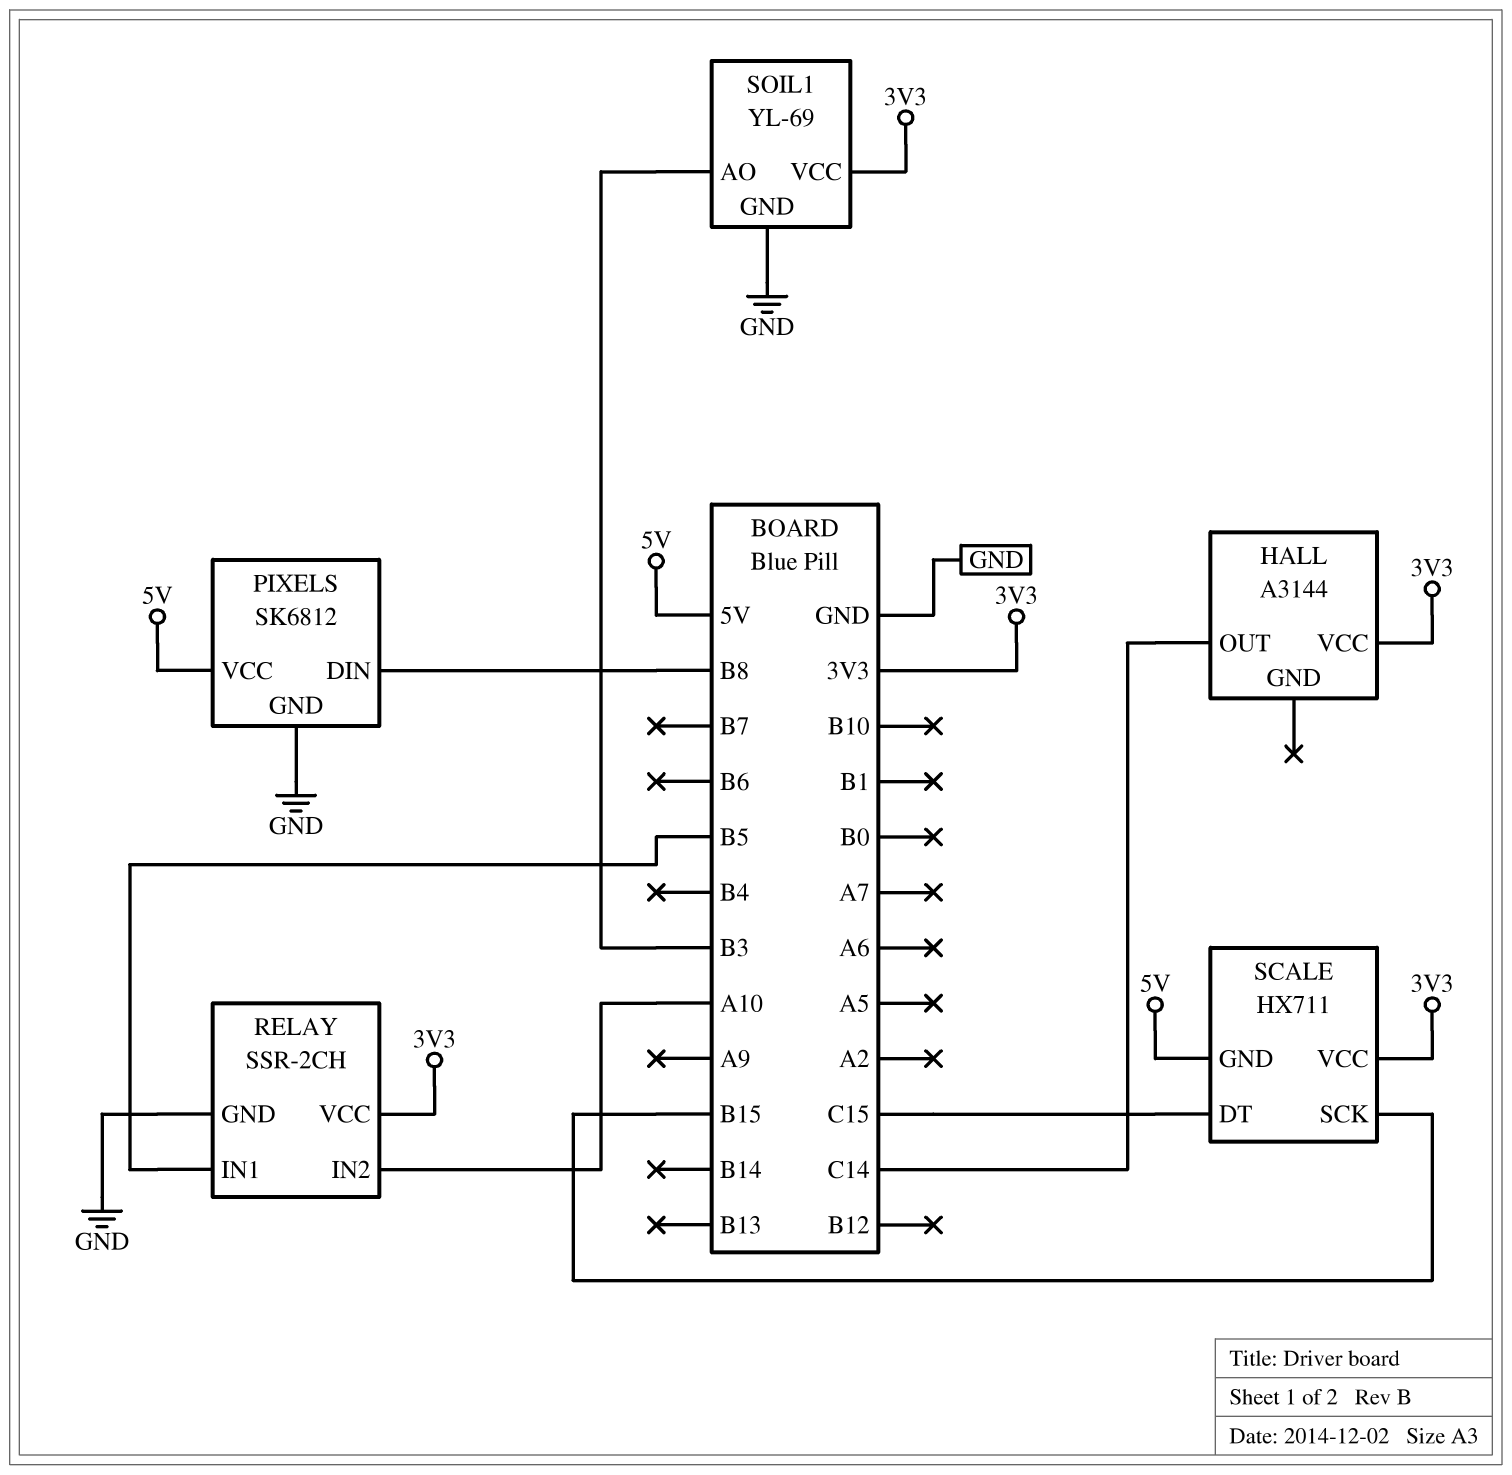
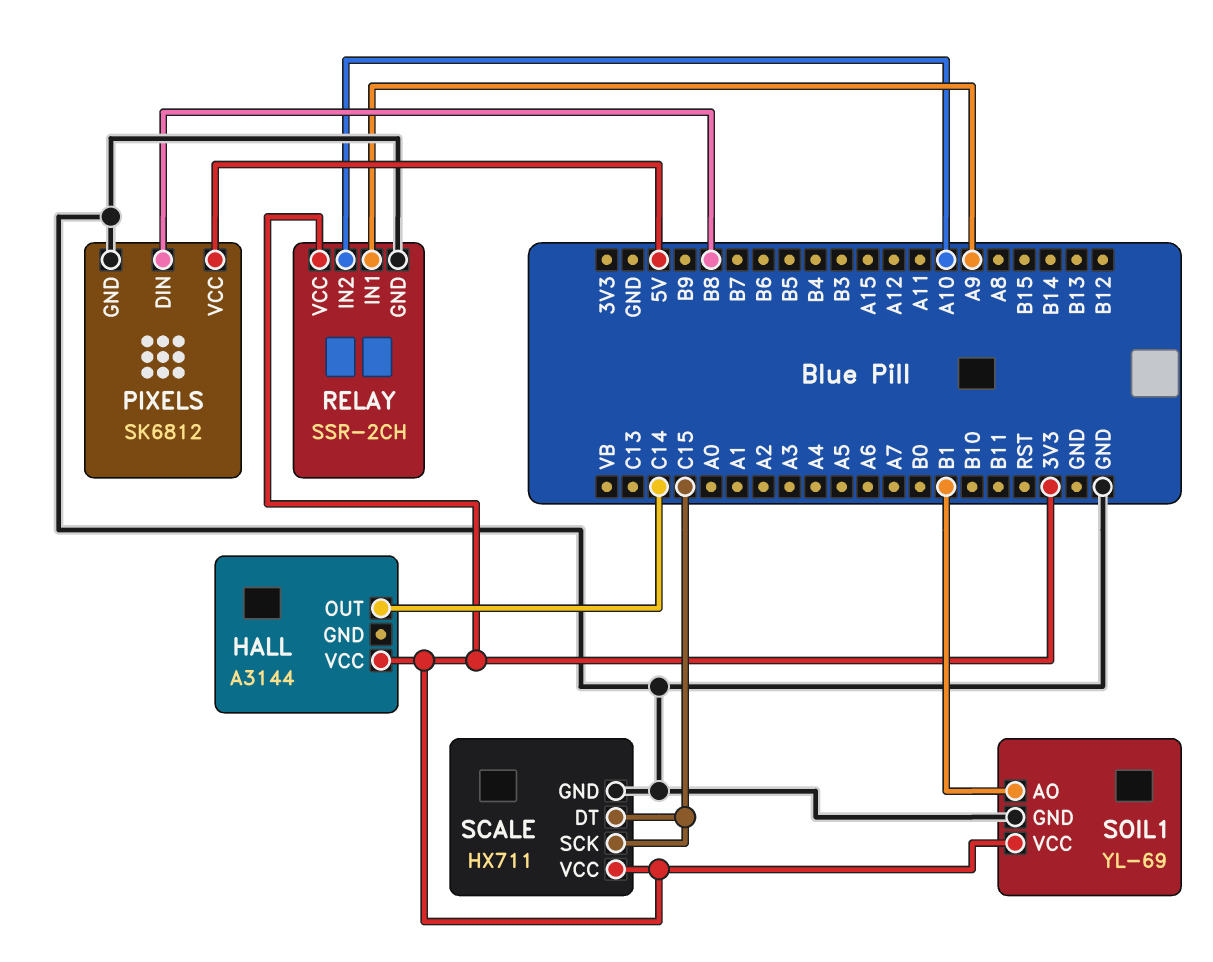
RELAY pin IN1: B5 -> A9
SCALE pin GND: 5V -> GND
SCALE pin SCK: B15 -> C15
SOIL1 pin AO: B3 -> B1

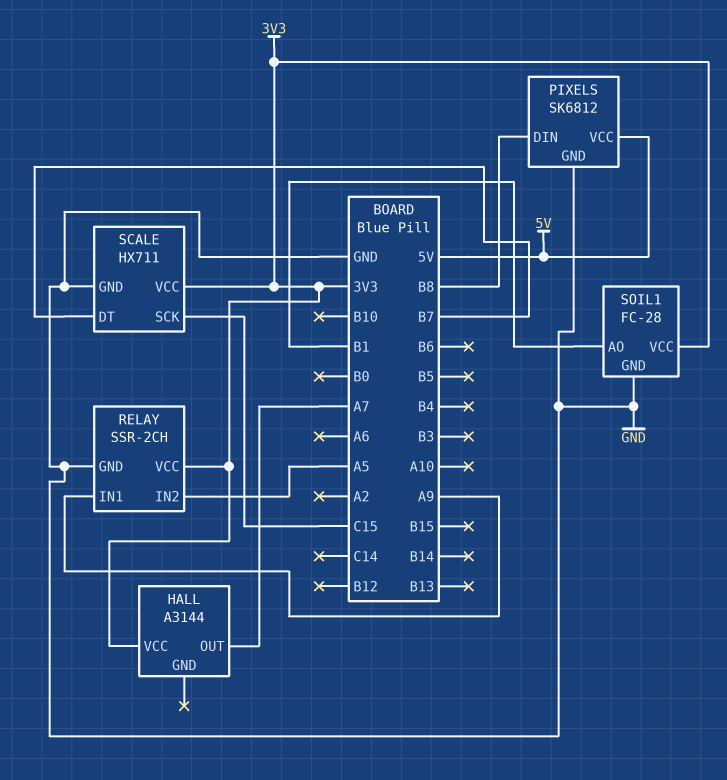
HALL pin OUT: C14 -> A7
RELAY pin IN2: A10 -> A5
SCALE pin DT: C15 -> B7
SOIL1: YL-69 -> FC-28

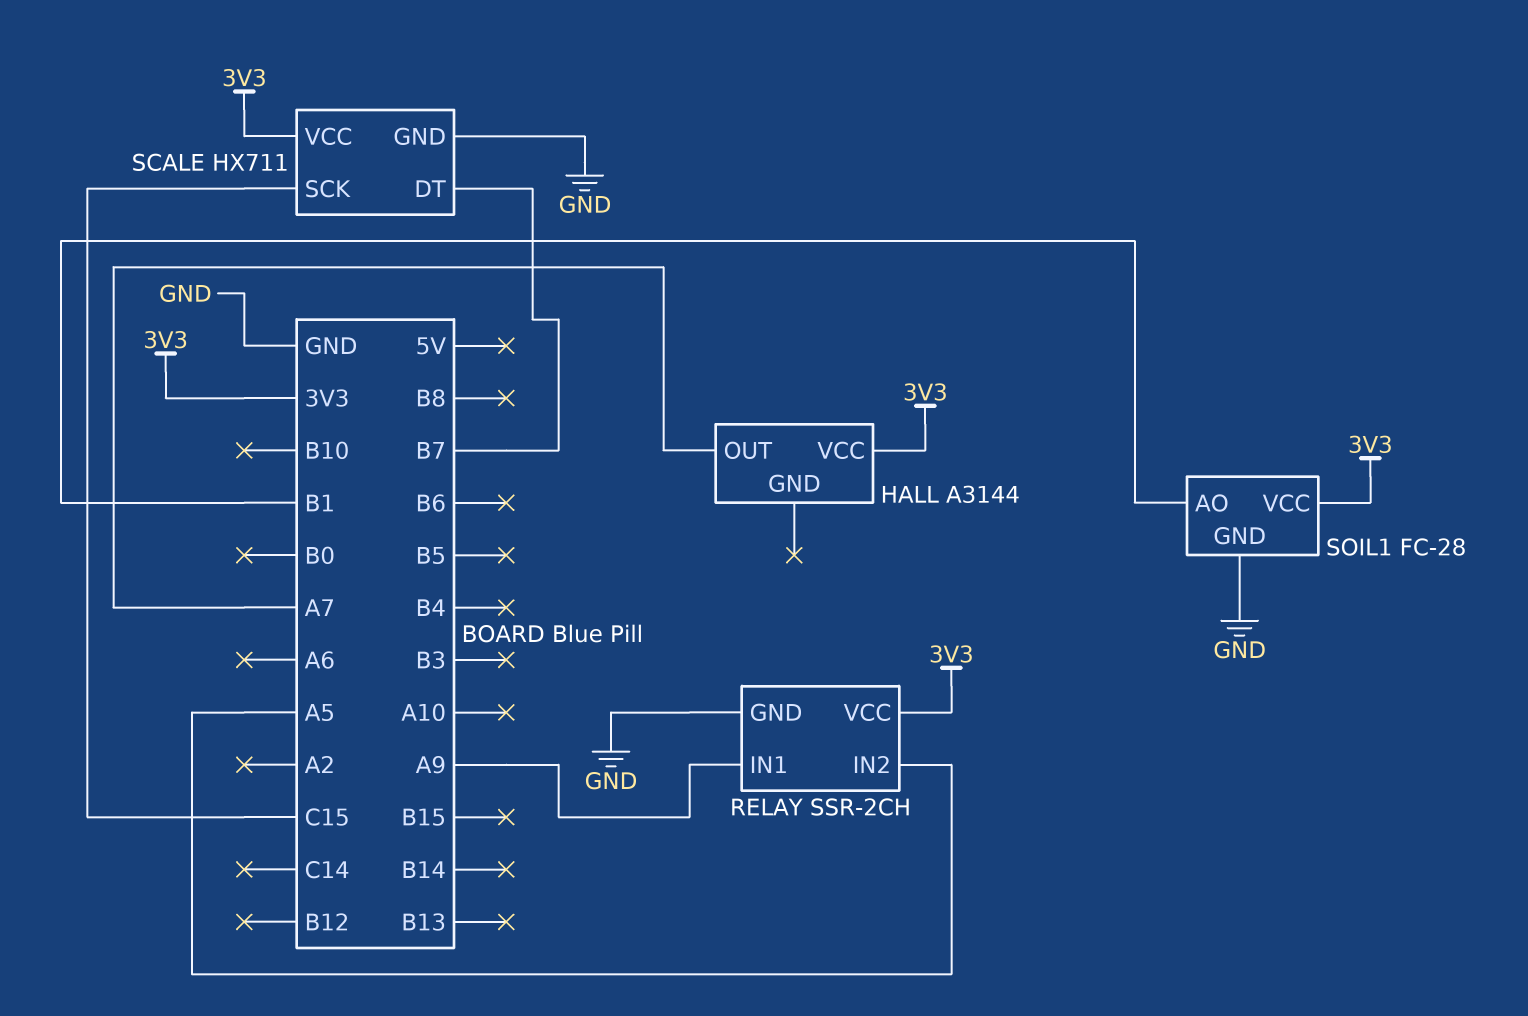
PIXELS: SK6812 -> none
PIXELS pin DIN: B8 -> none
PIXELS pin GND: GND -> none
PIXELS pin VCC: 5V -> none

